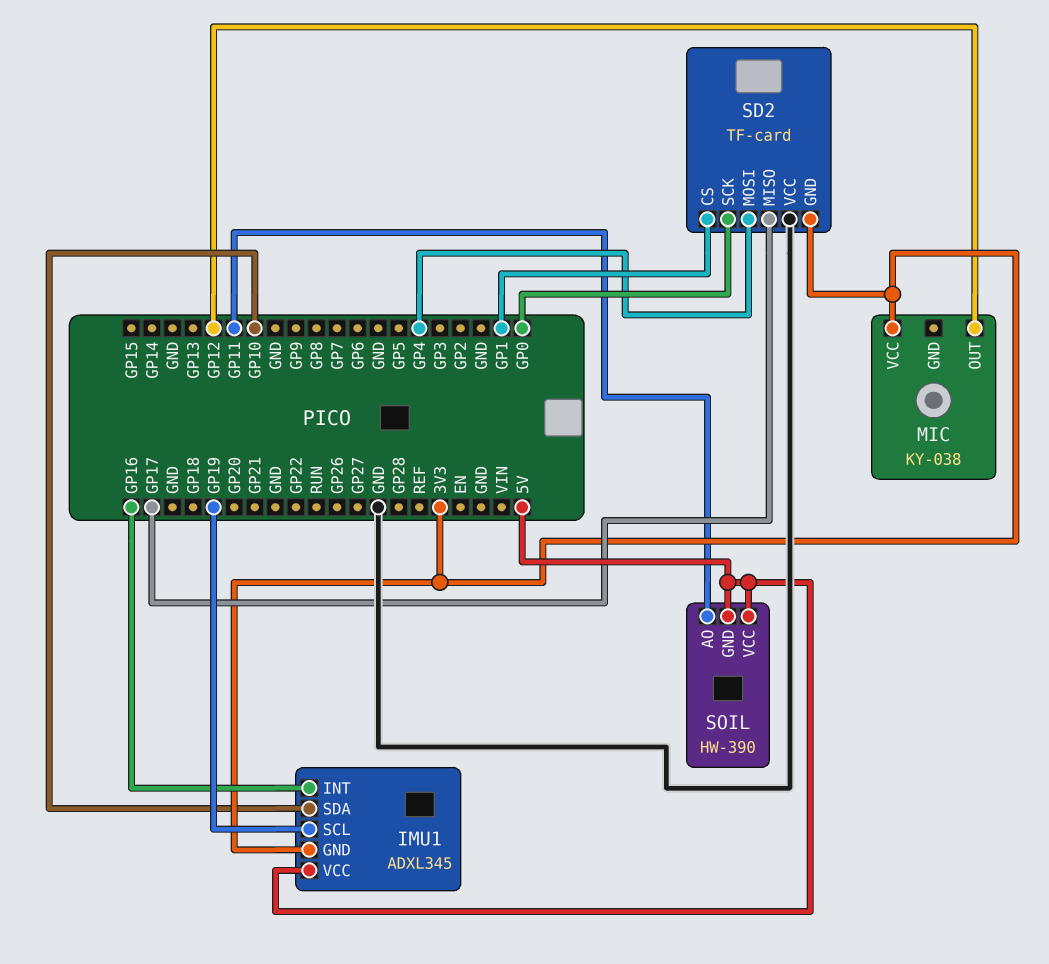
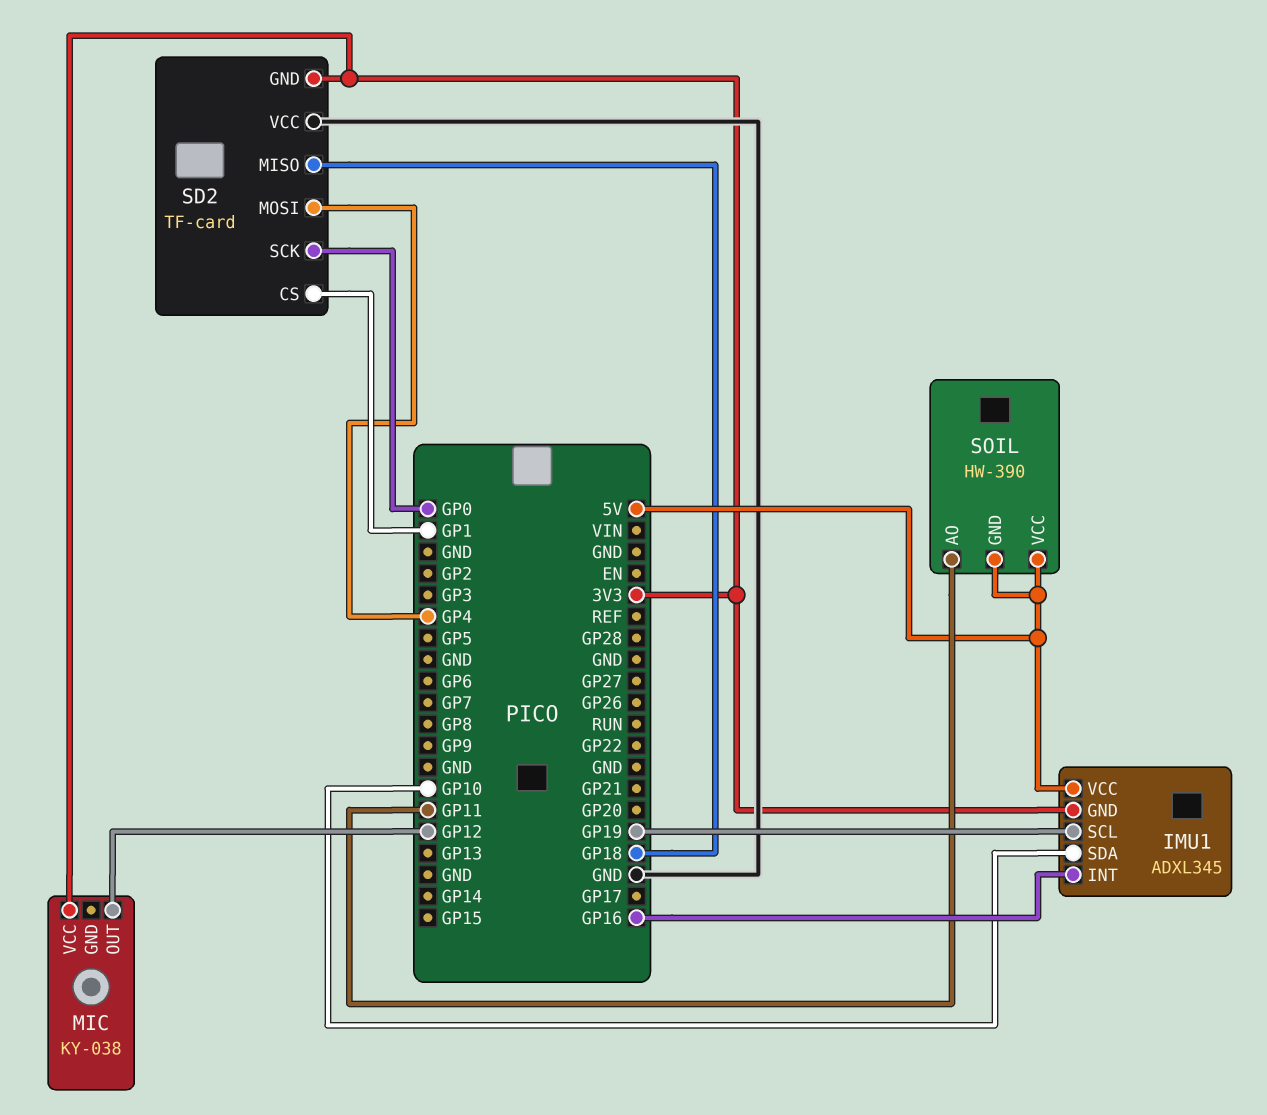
SD2 pin MISO: GP17 -> GP18

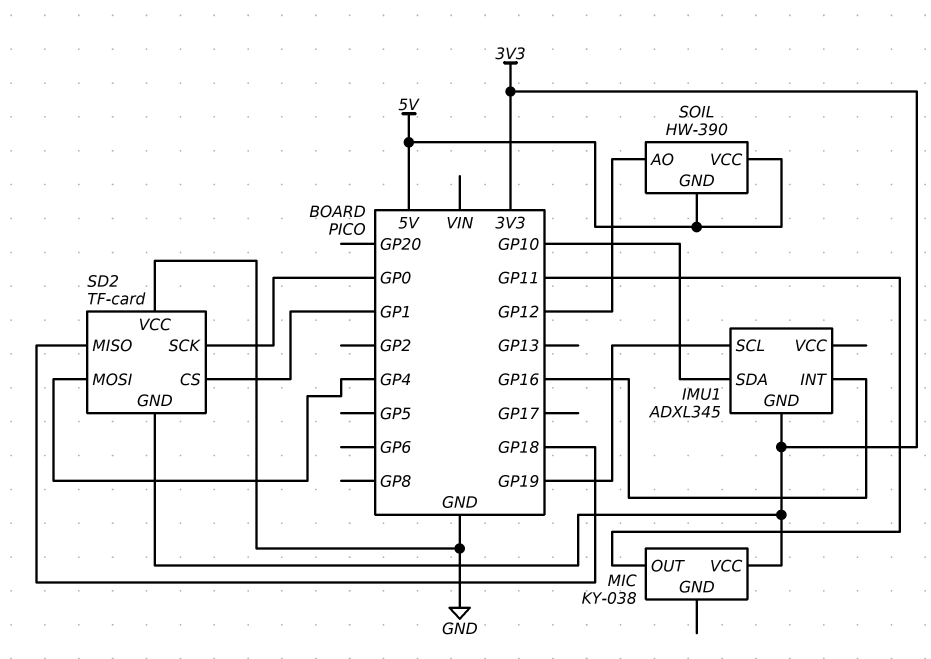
IMU1 pin VCC: 5V -> none
MIC pin OUT: GP12 -> GP11
SOIL pin AO: GP11 -> GP12

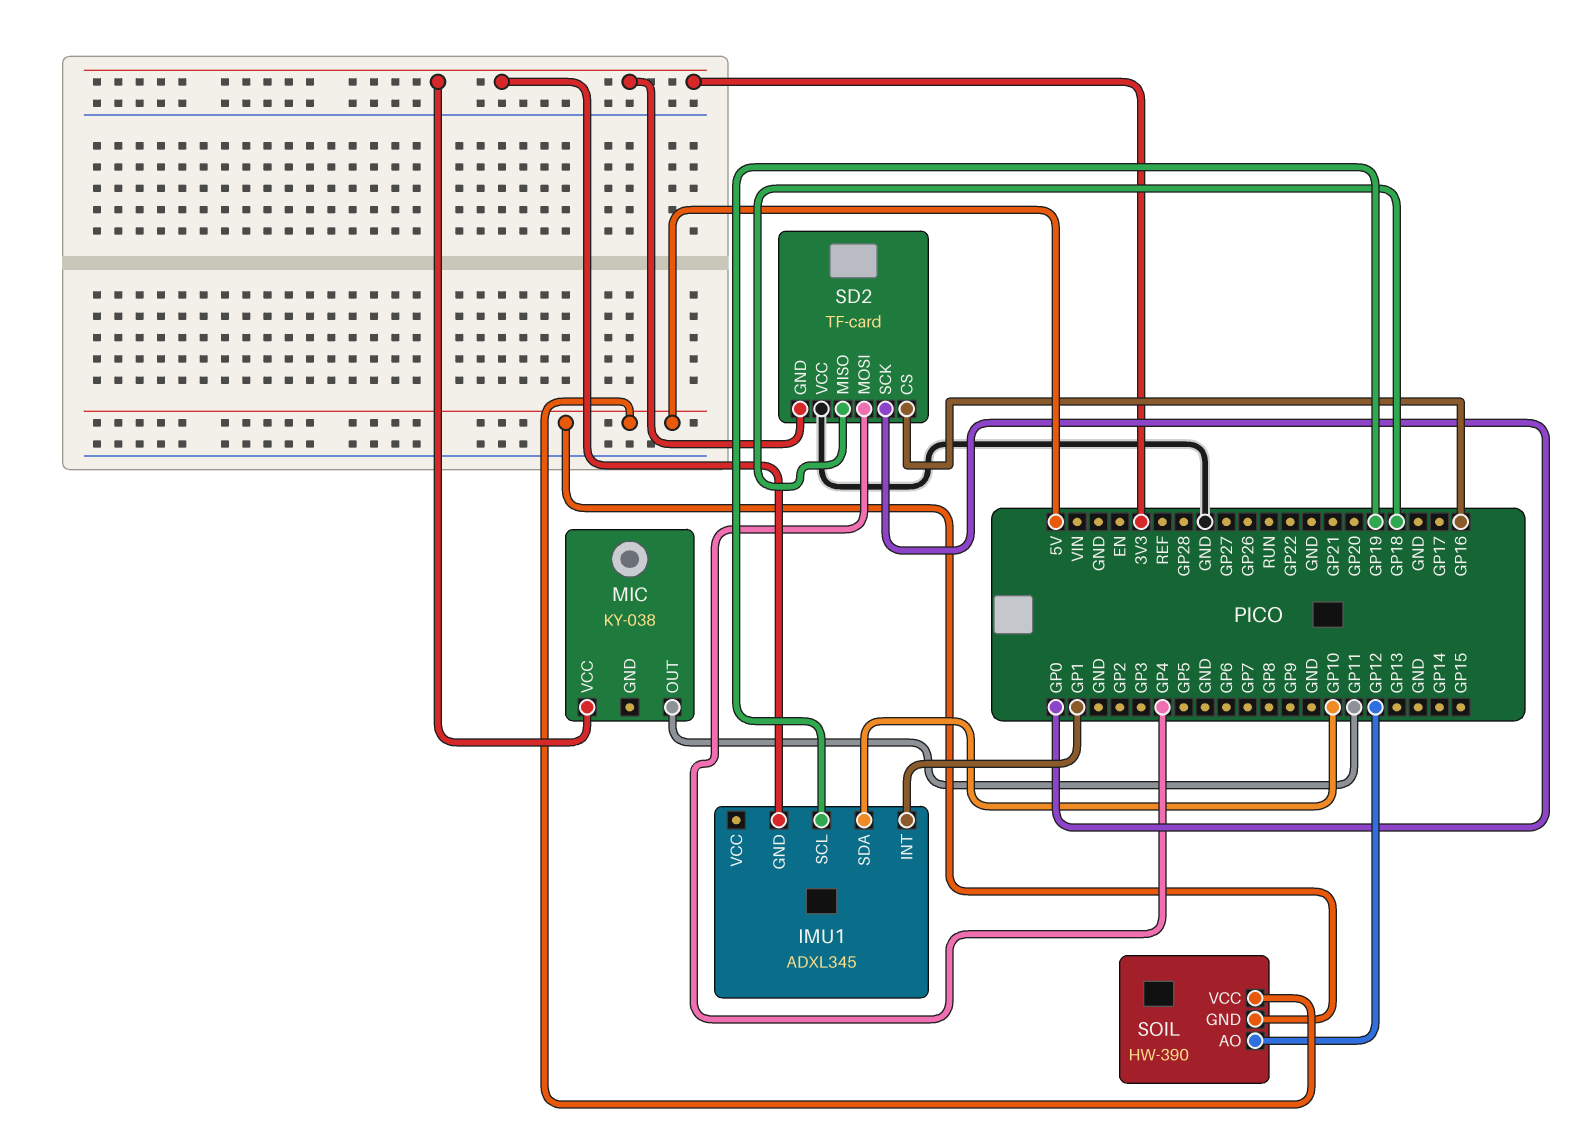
IMU1 pin INT: GP16 -> GP1
SD2 pin CS: GP1 -> GP16

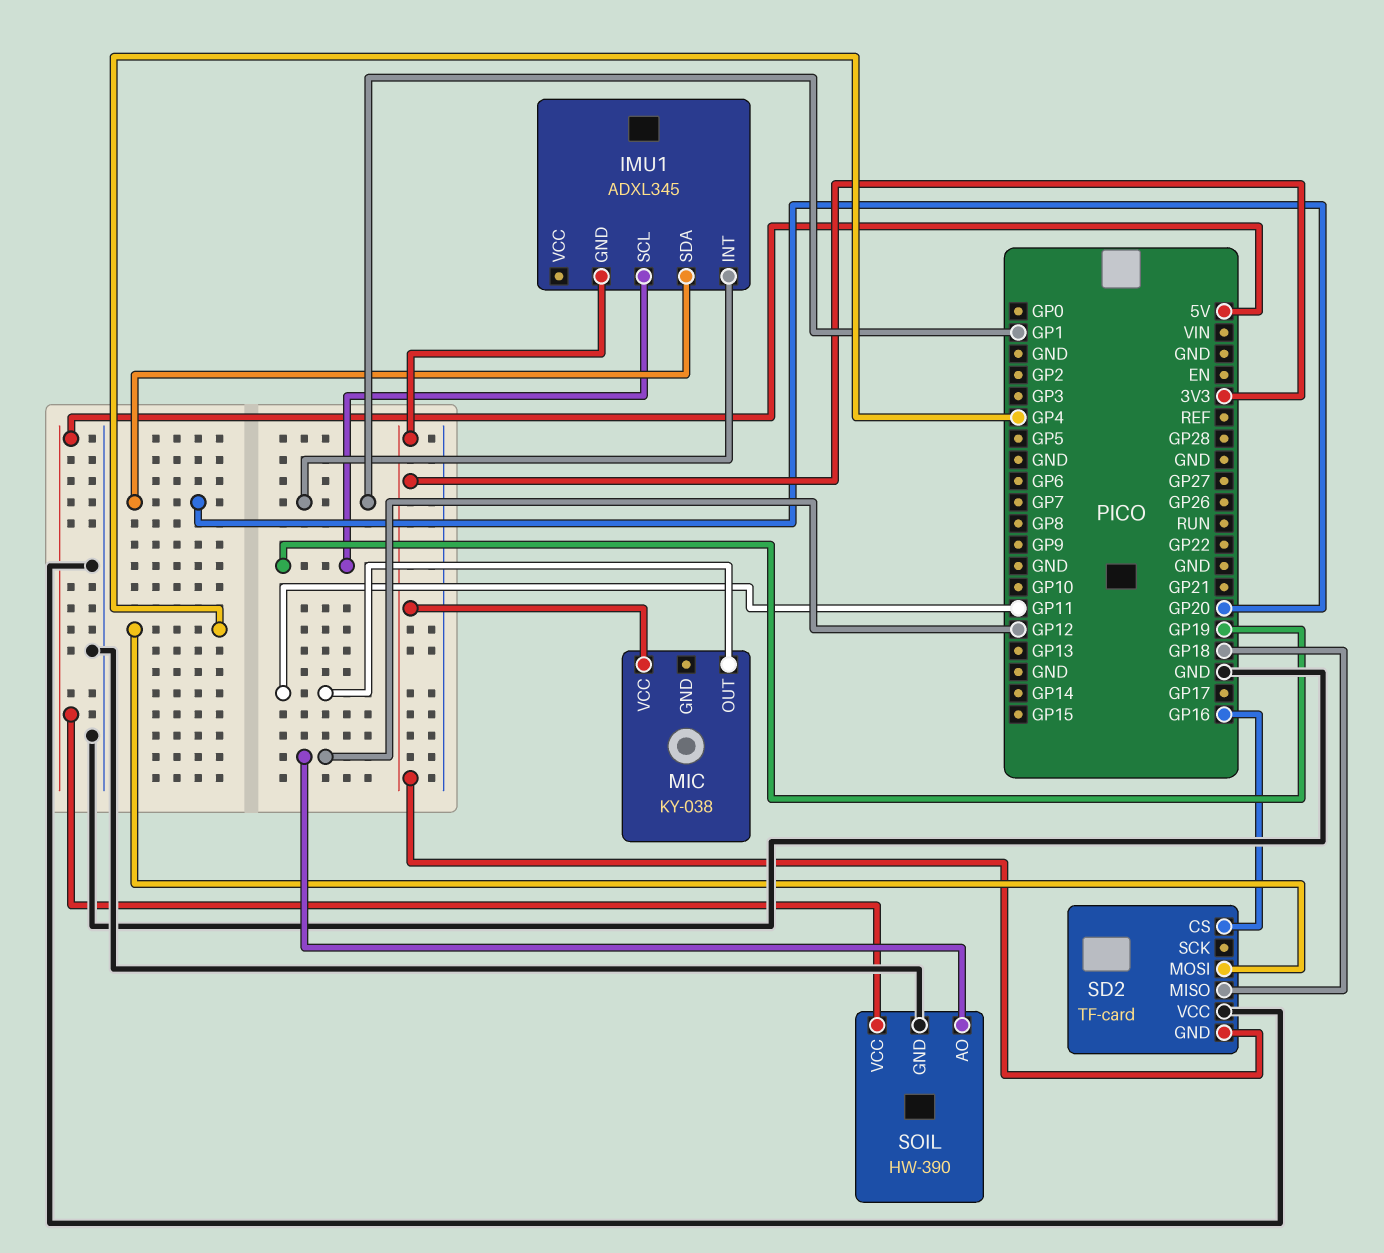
IMU1 pin SDA: GP10 -> GP20
SD2 pin SCK: GP0 -> none
SOIL pin GND: 5V -> GND

